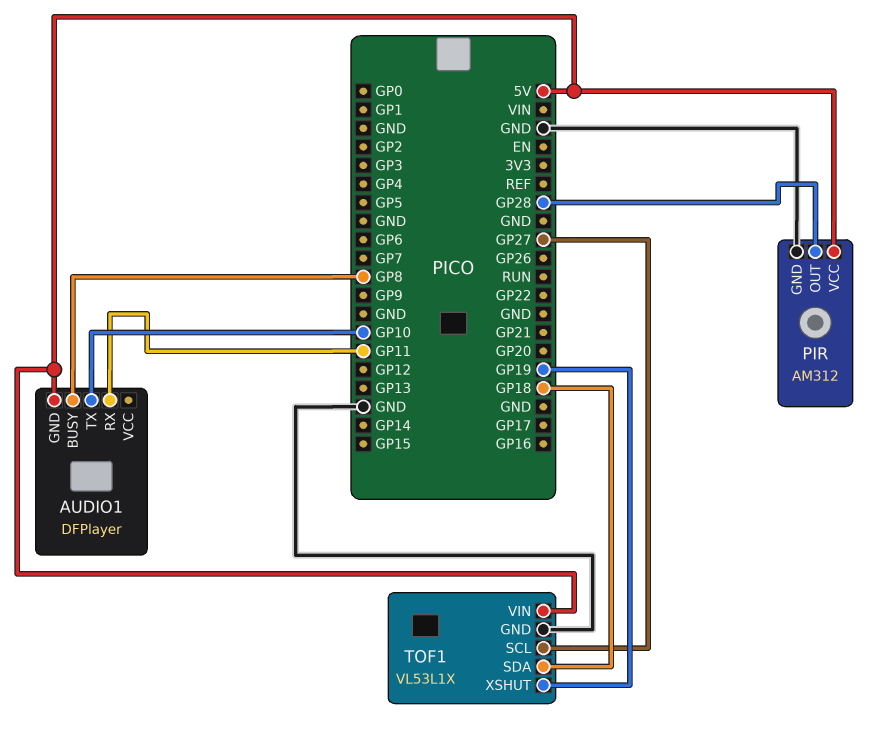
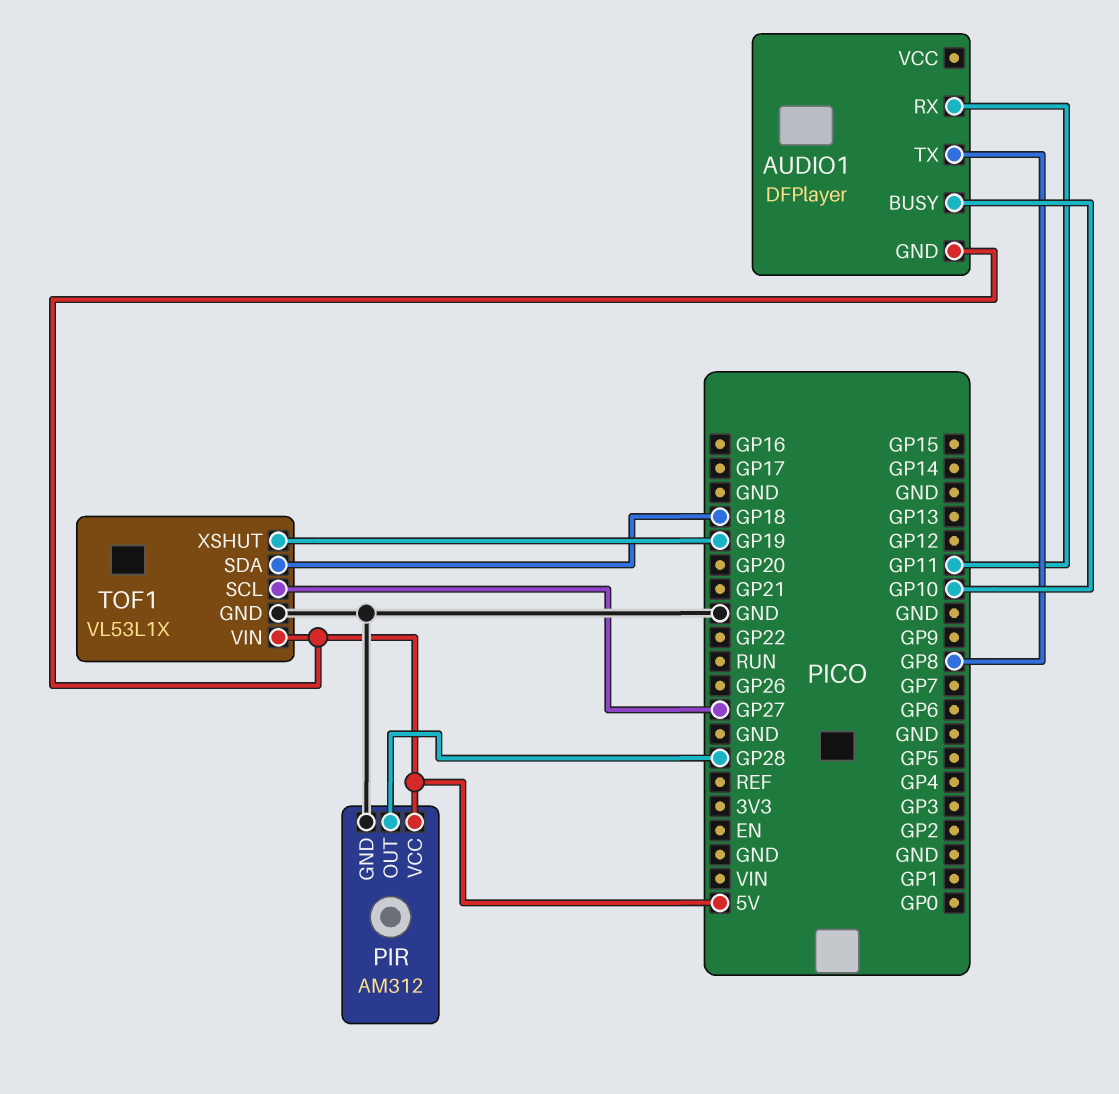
AUDIO1 pin BUSY: GP8 -> GP10
AUDIO1 pin TX: GP10 -> GP8

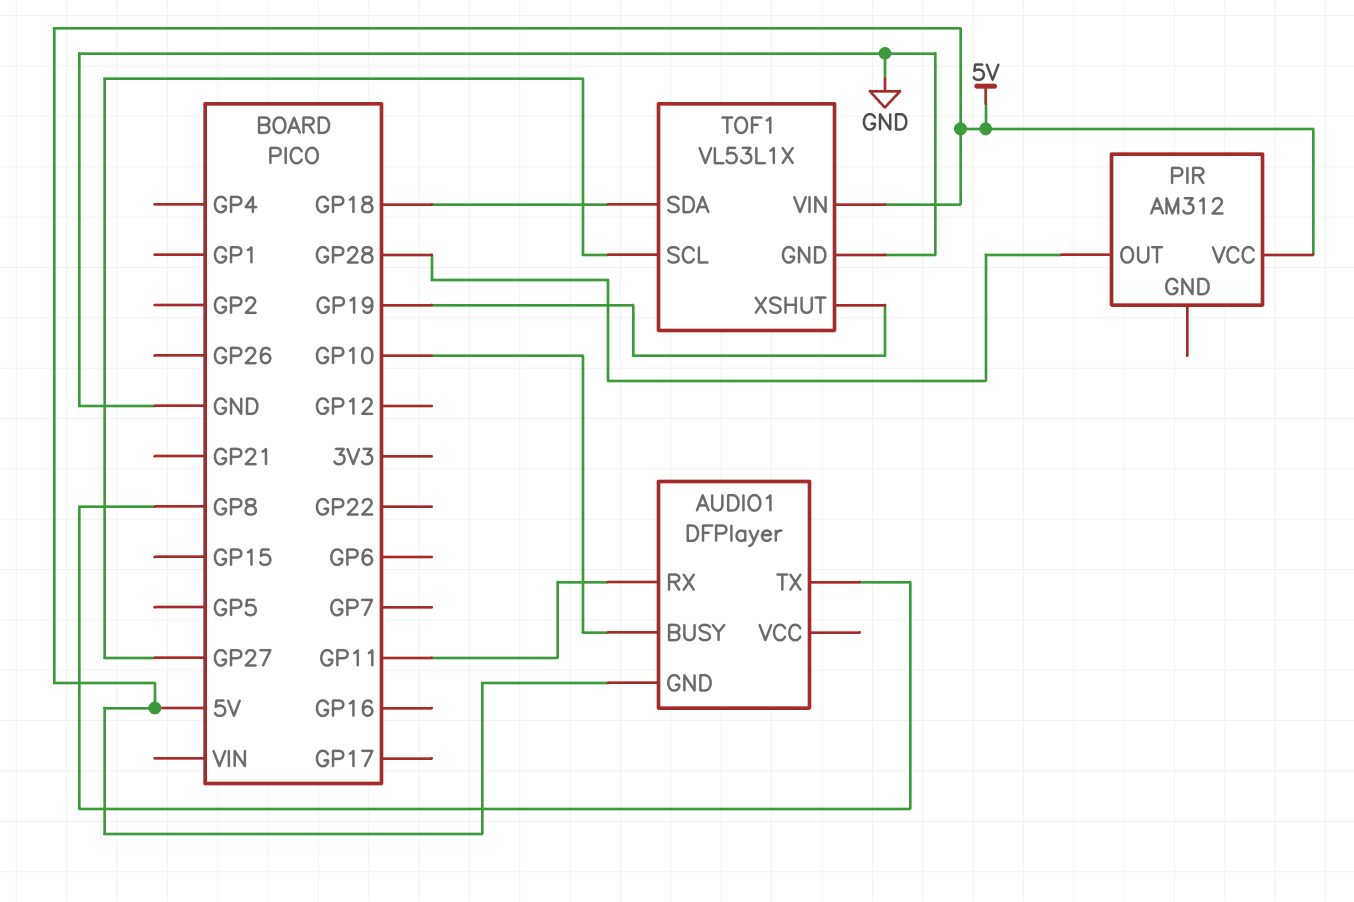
PIR pin GND: GND -> none

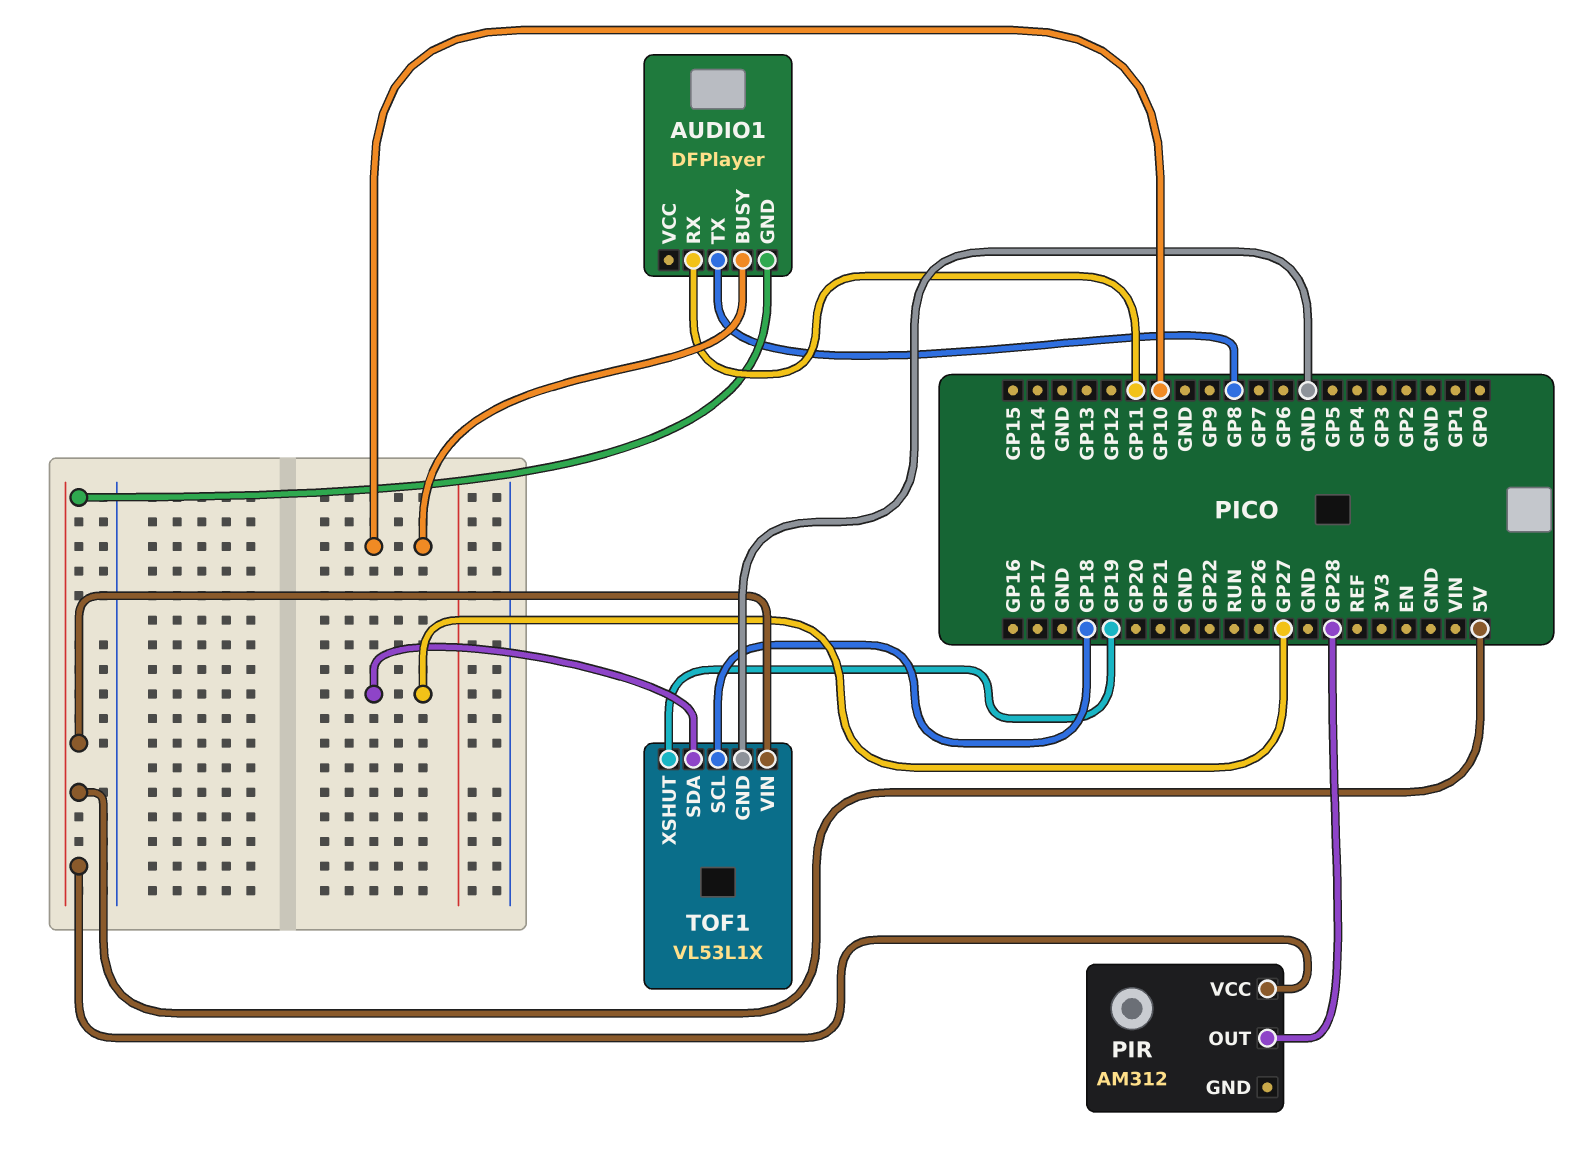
TOF1 pin SCL: GP27 -> GP18
TOF1 pin SDA: GP18 -> GP27

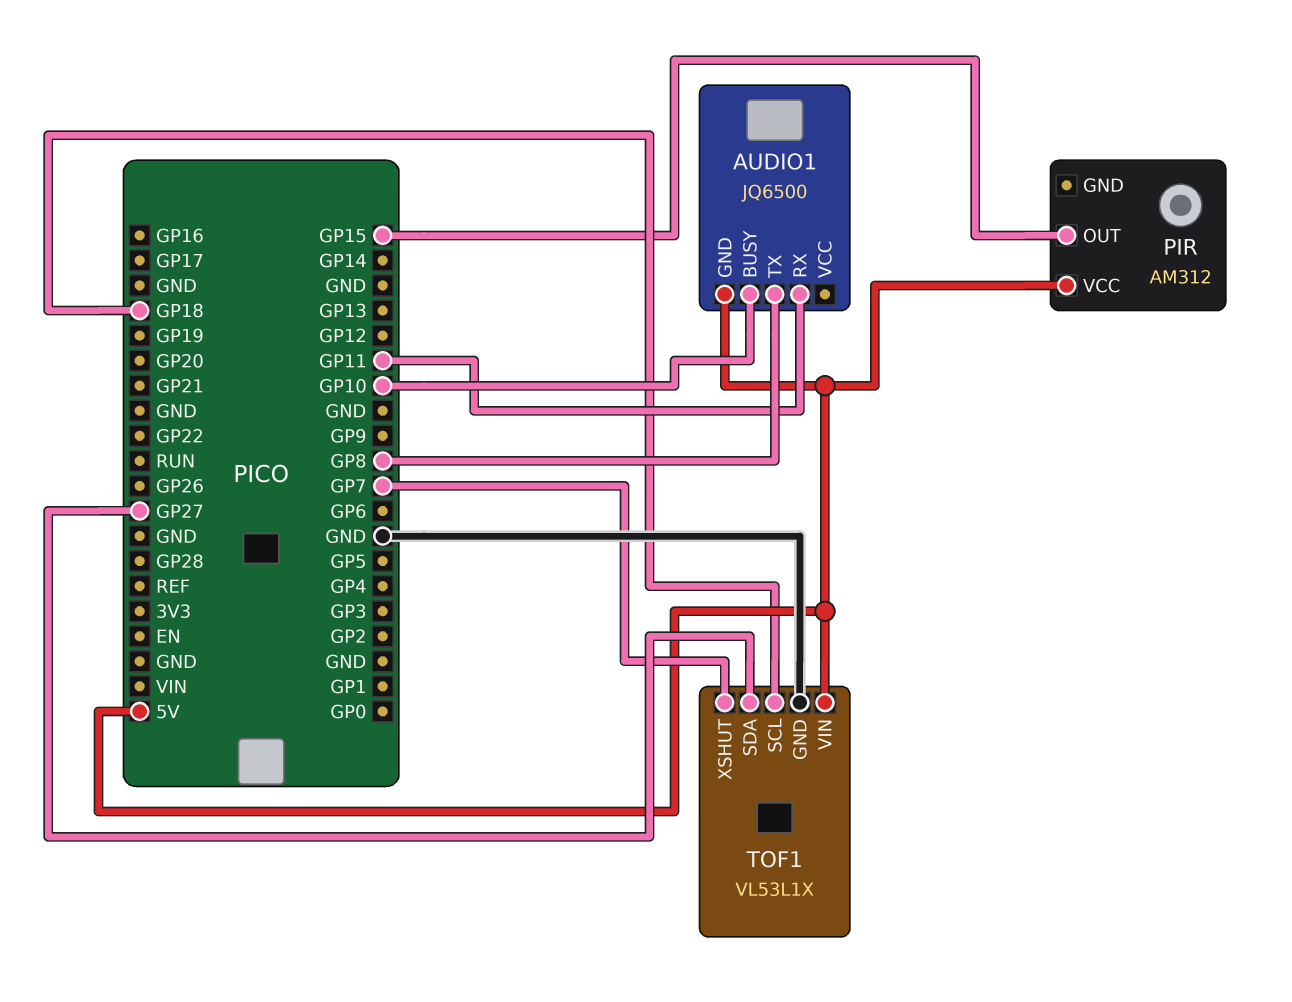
AUDIO1: DFPlayer -> JQ6500
PIR pin OUT: GP28 -> GP15
TOF1 pin XSHUT: GP19 -> GP7

